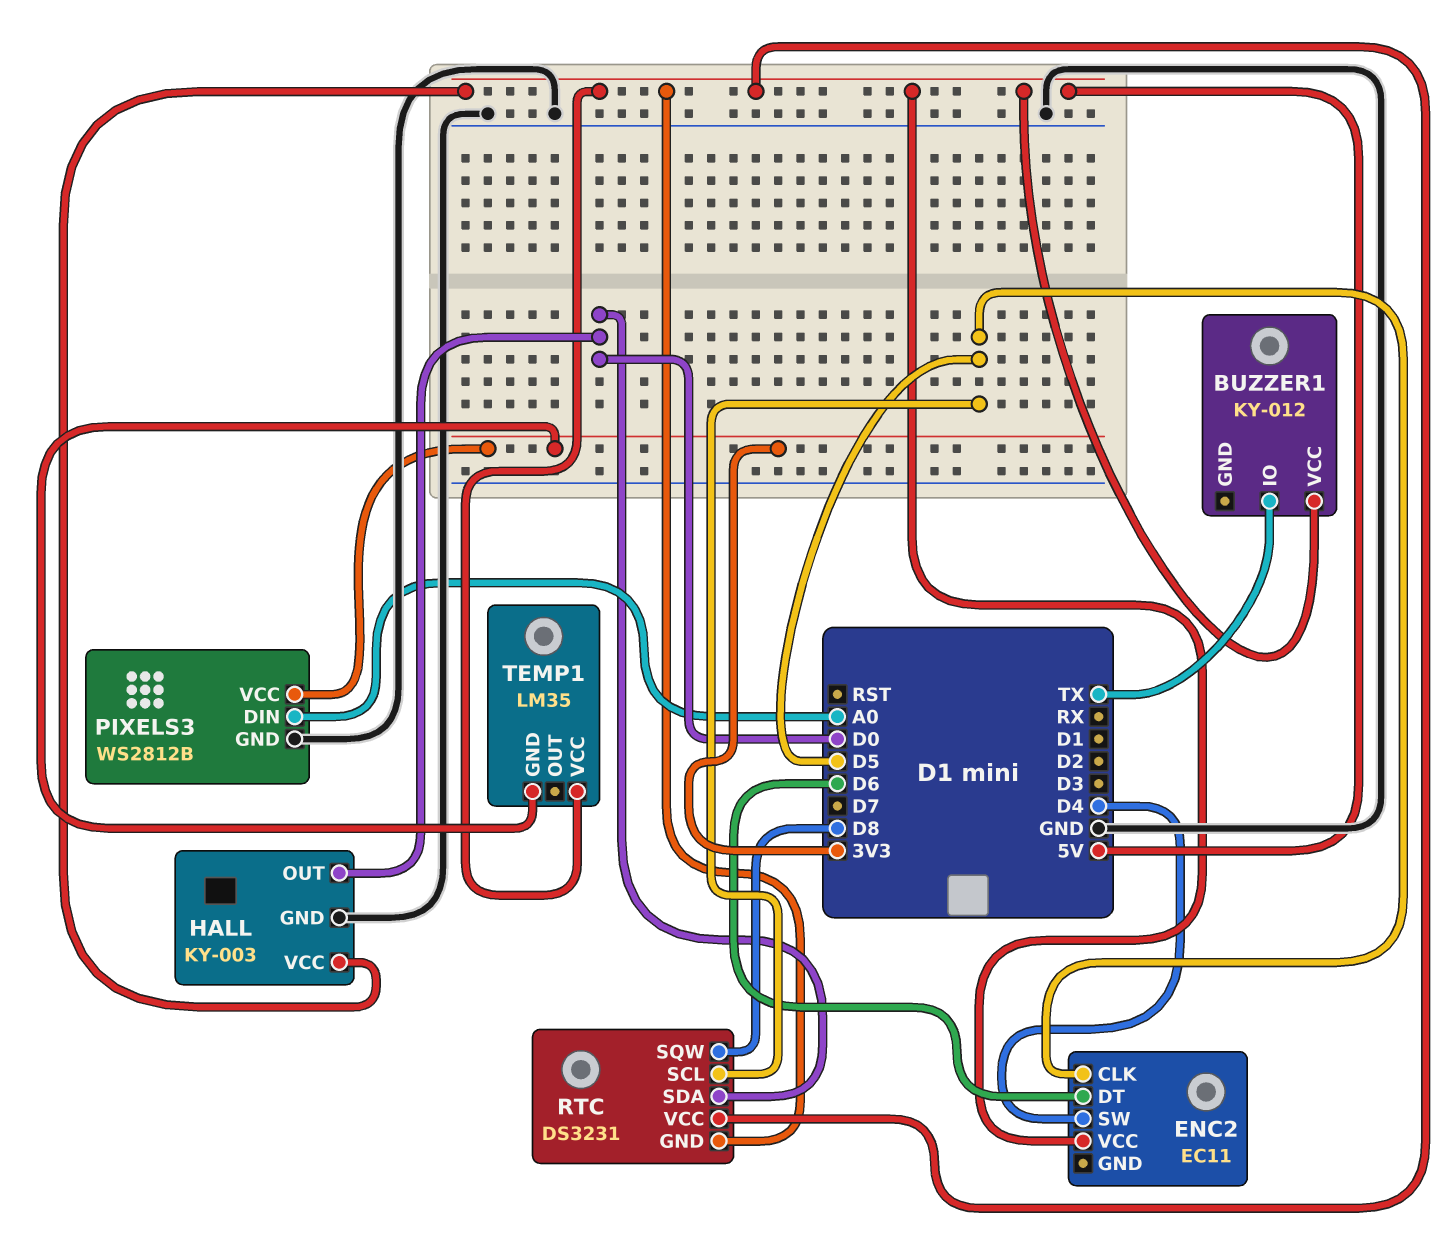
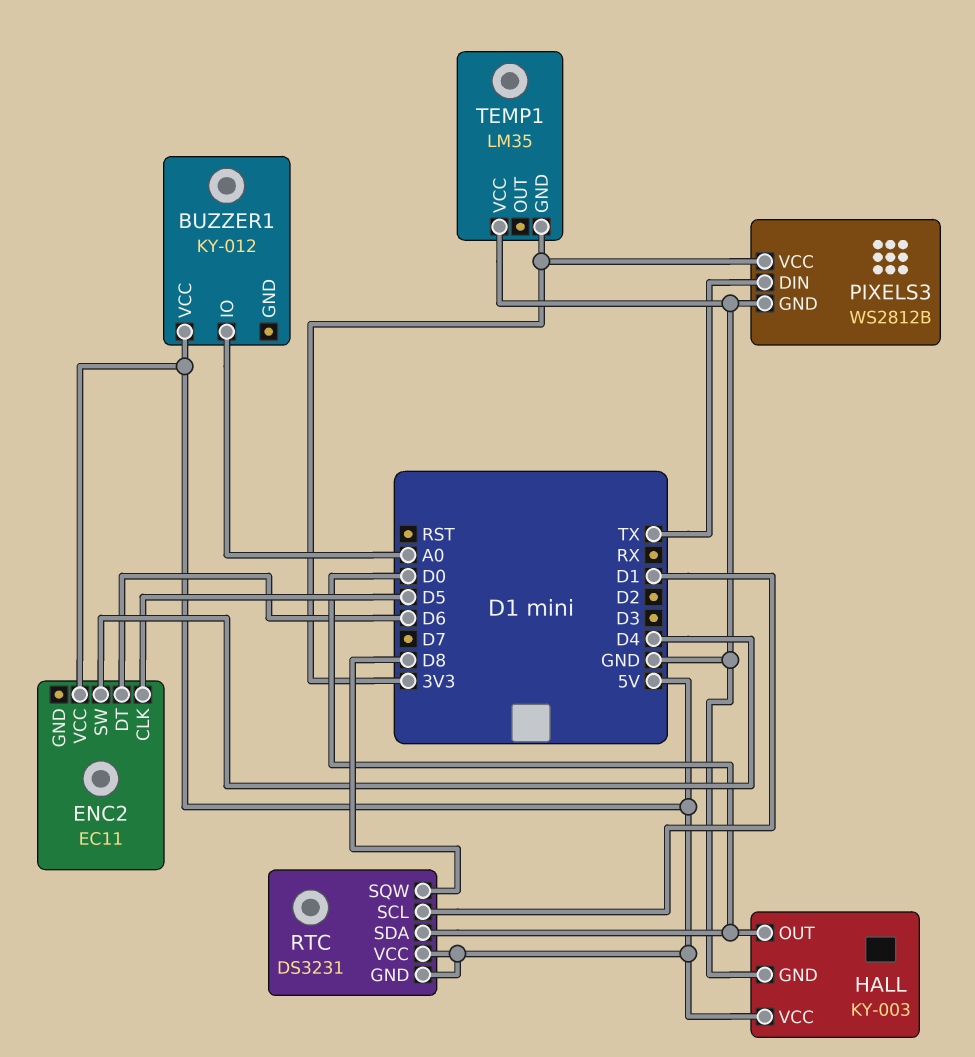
BUZZER1 pin IO: TX -> A0
PIXELS3 pin DIN: A0 -> TX
RTC pin SCL: D5 -> D1
TEMP1 pin VCC: 5V -> GND

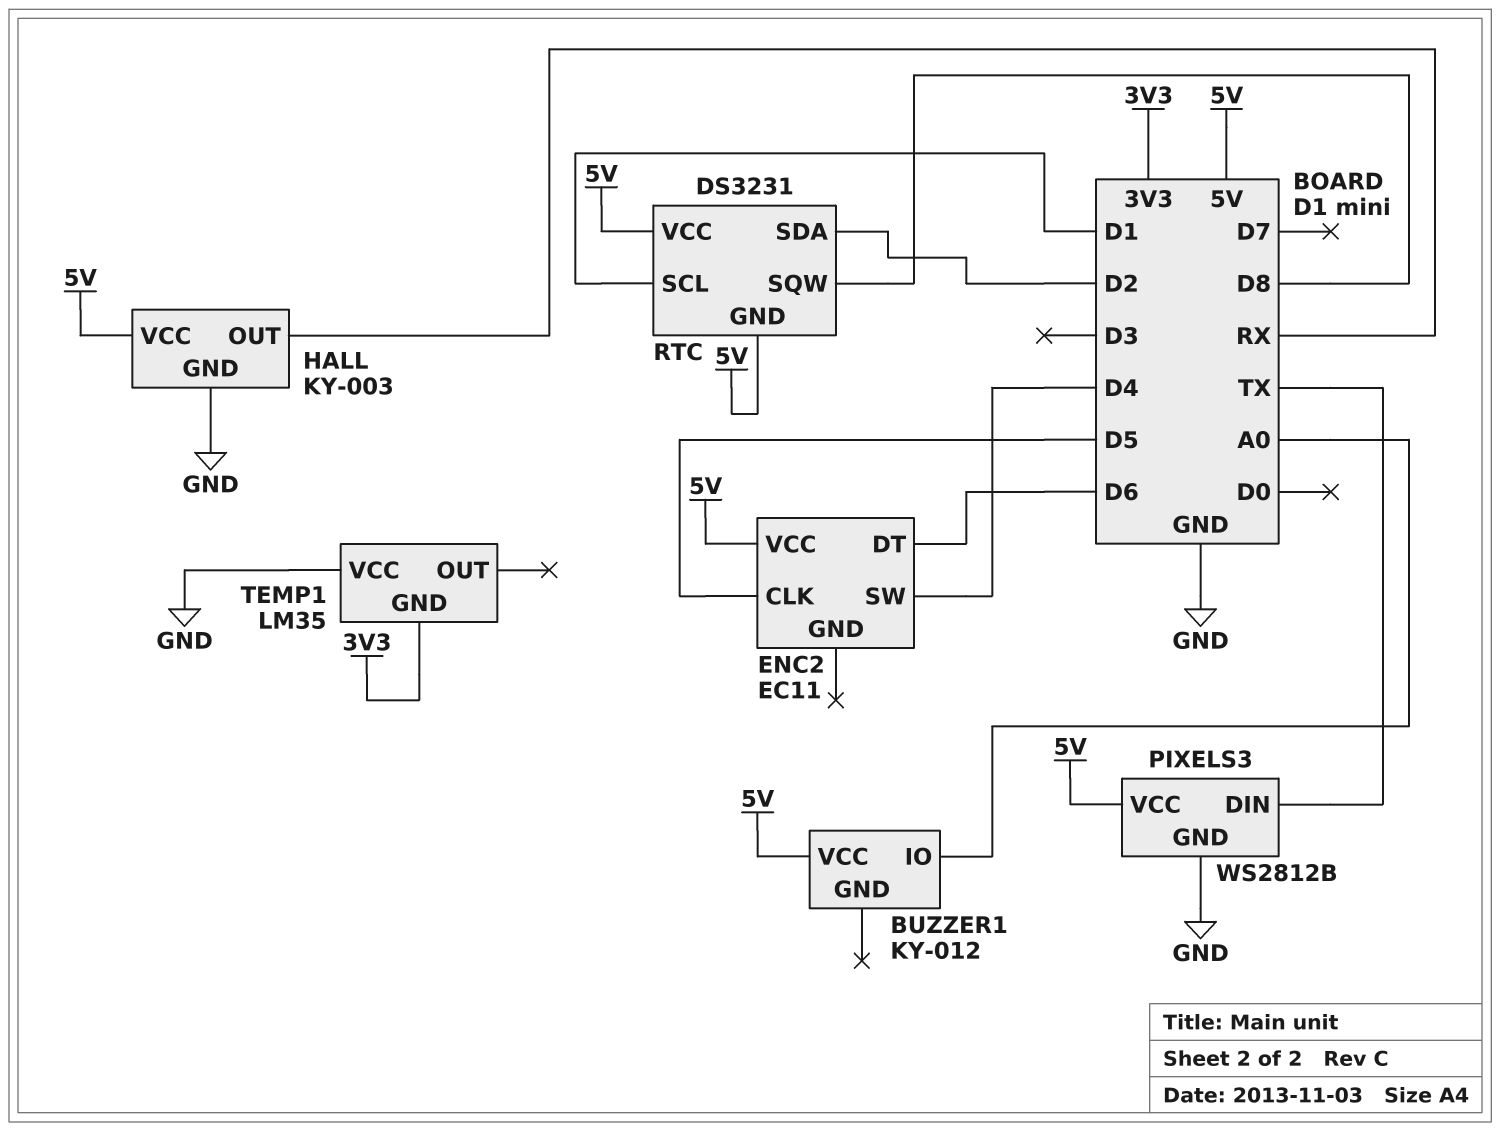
HALL pin OUT: D0 -> RX
PIXELS3 pin VCC: 3V3 -> 5V
RTC pin SDA: D0 -> D2

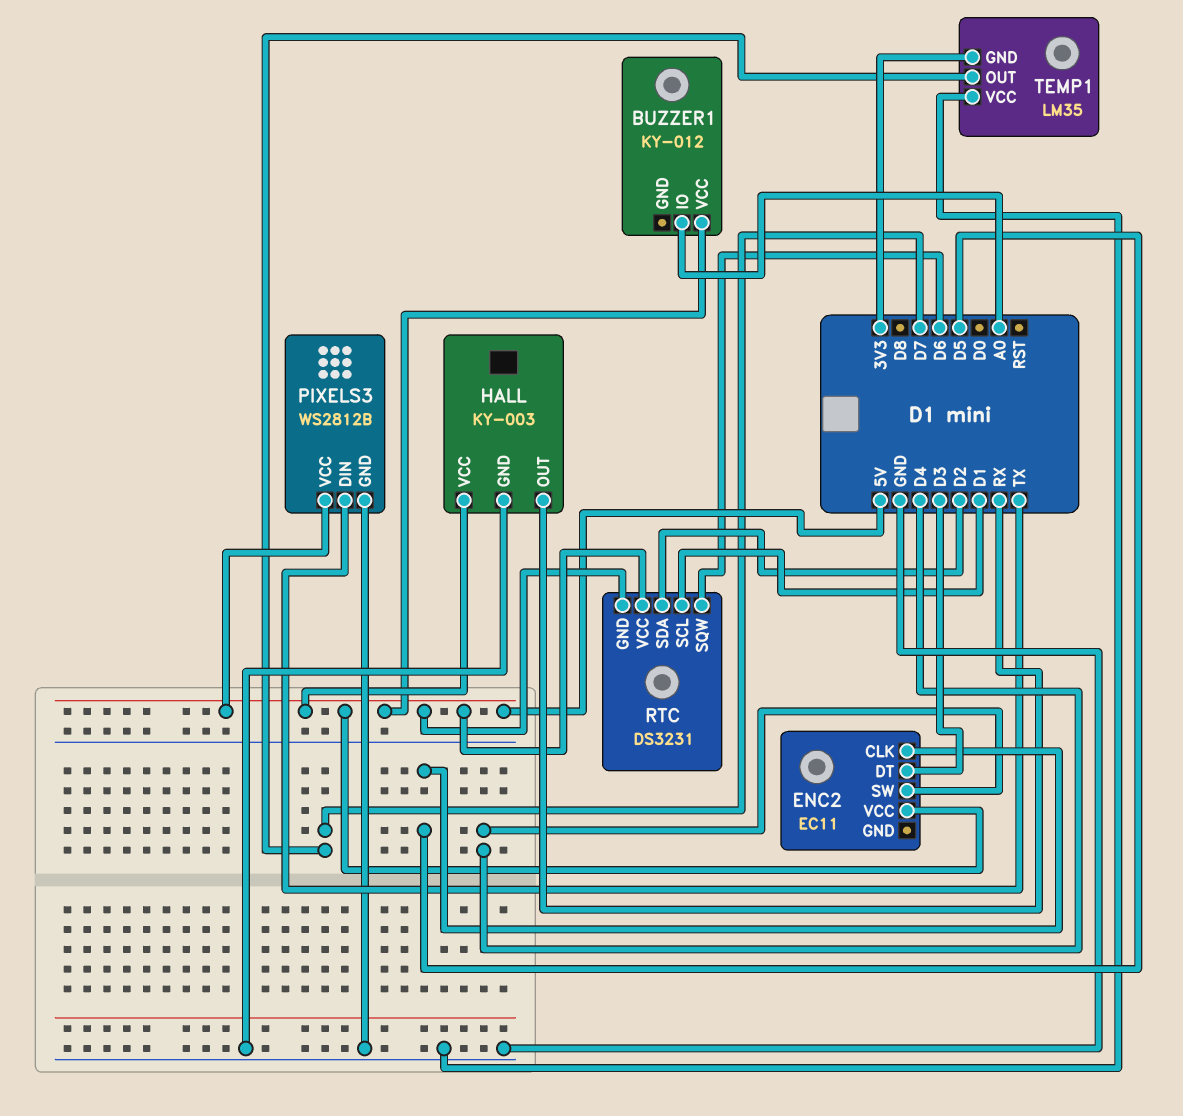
ENC2 pin DT: D6 -> D3
RTC pin SQW: D8 -> D6
TEMP1 pin OUT: none -> D7

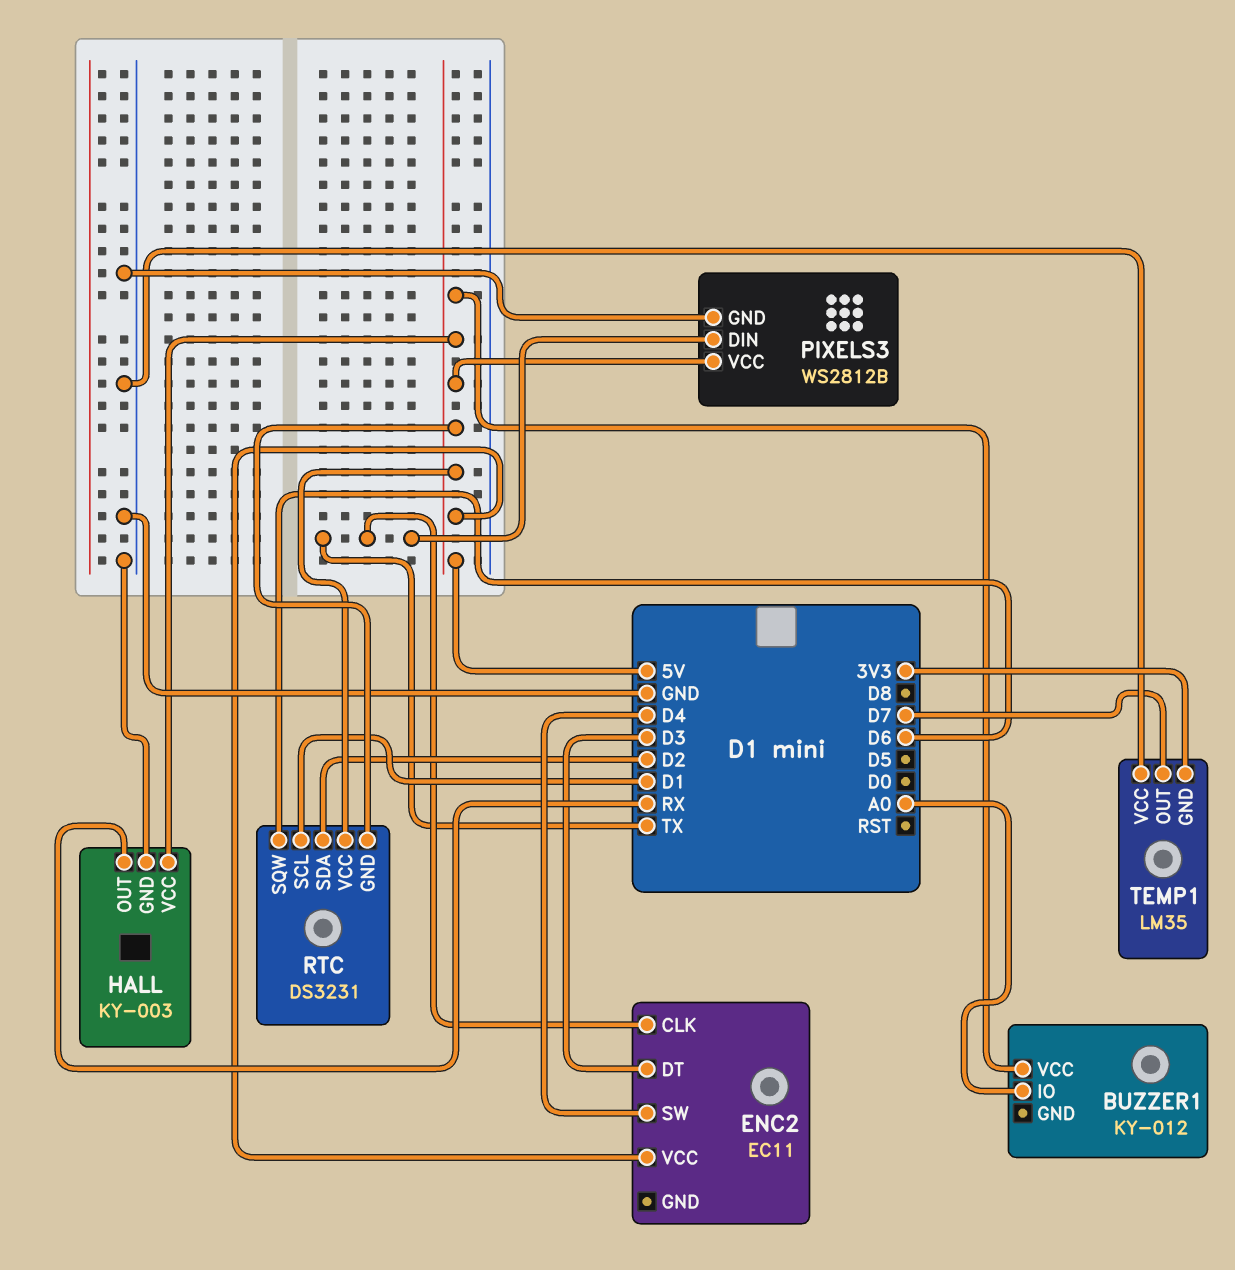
ENC2 pin CLK: D5 -> TX

